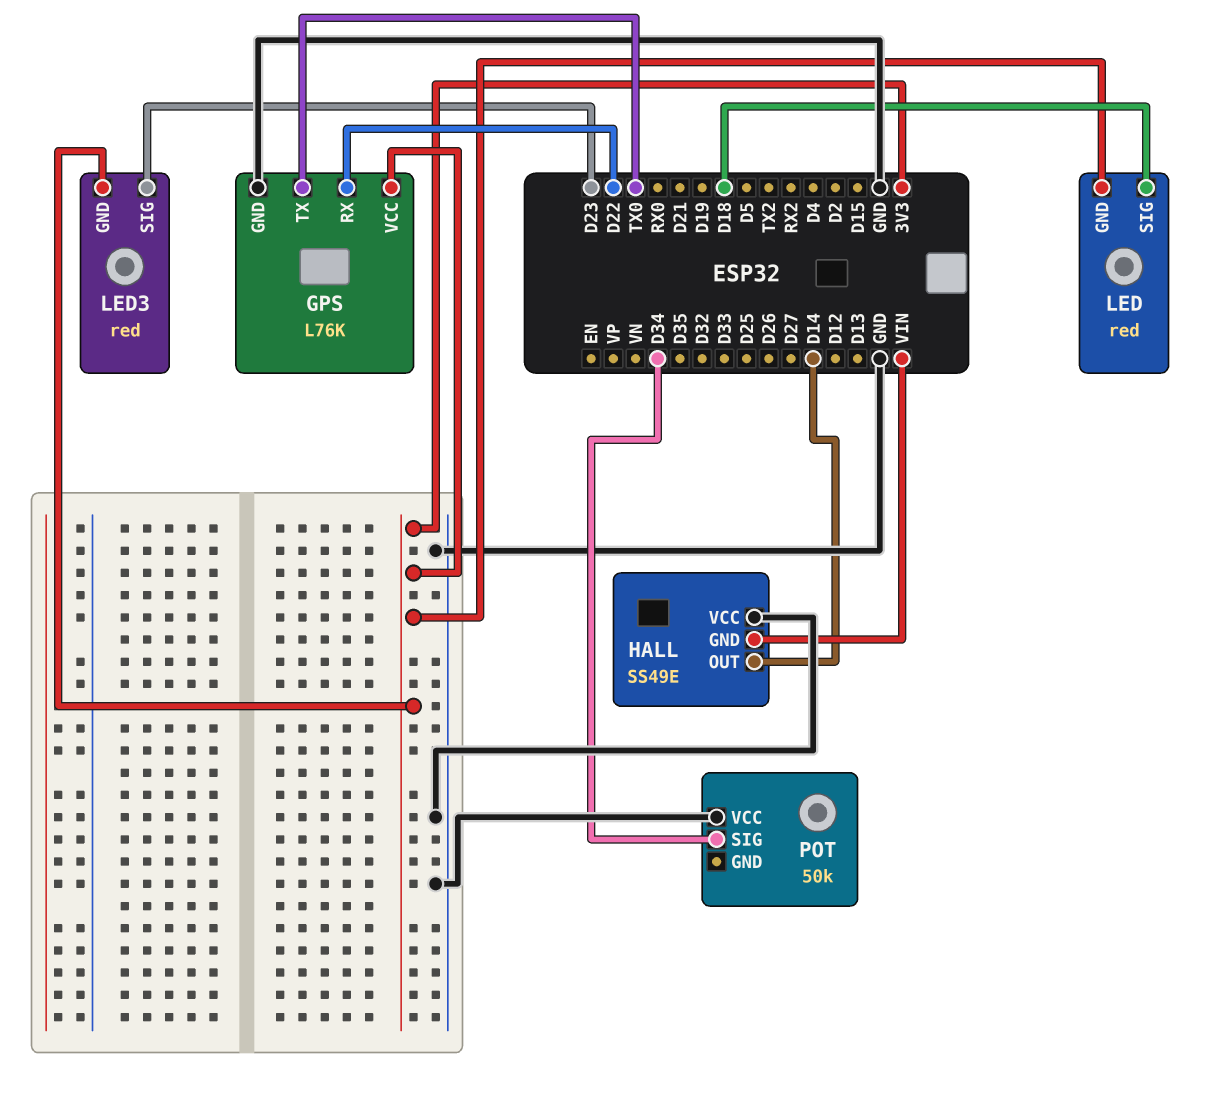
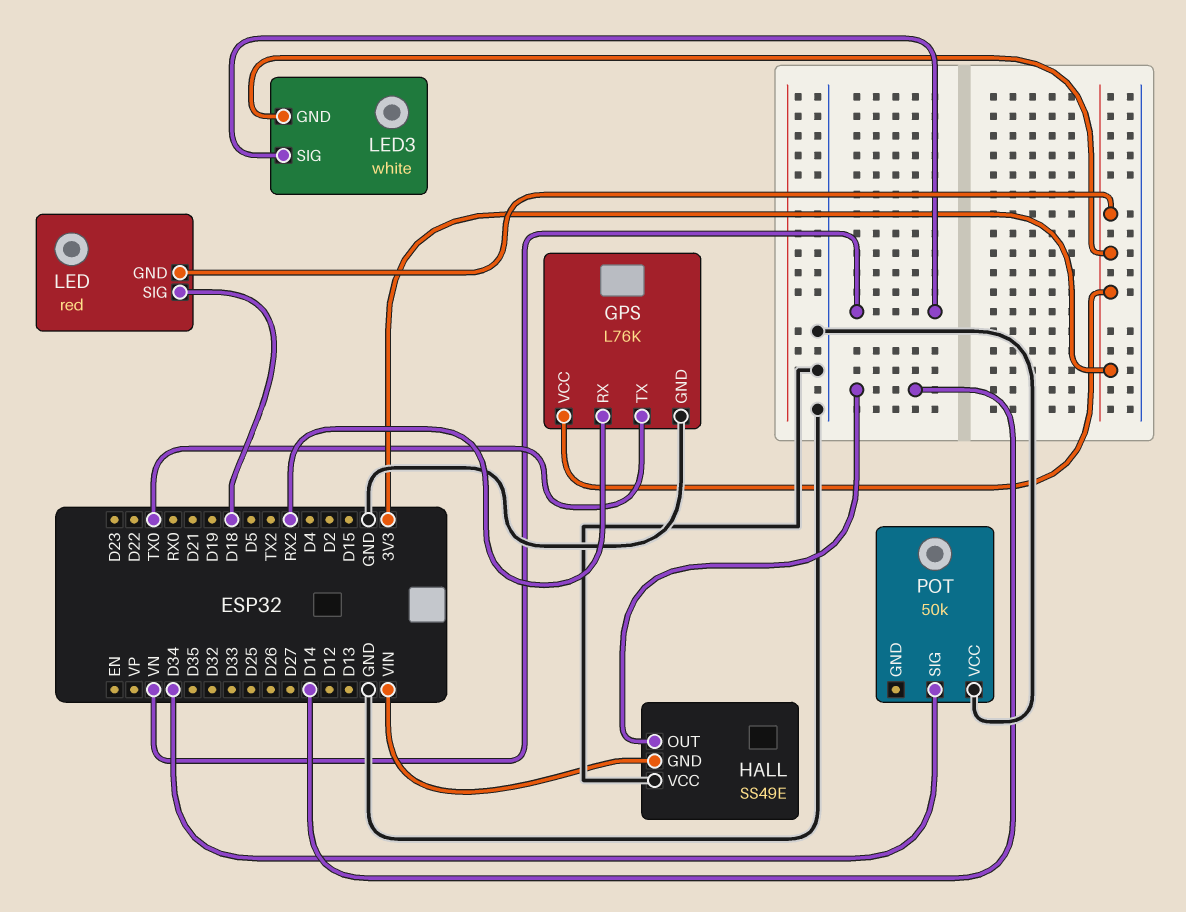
GPS pin RX: D22 -> RX2
LED3: red -> white
LED3 pin SIG: D23 -> VN

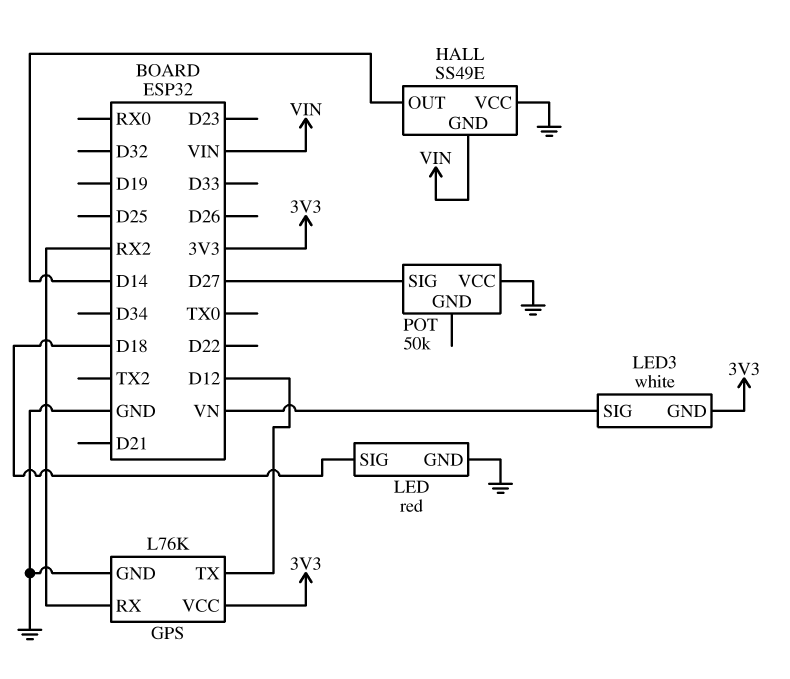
GPS pin TX: TX0 -> D12
LED pin GND: 3V3 -> GND
POT pin SIG: D34 -> D27

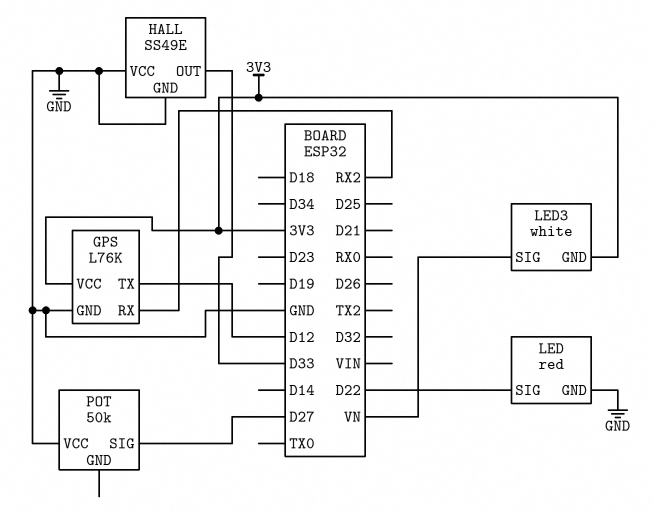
HALL pin GND: VIN -> GND
HALL pin OUT: D14 -> D33
LED pin SIG: D18 -> D22

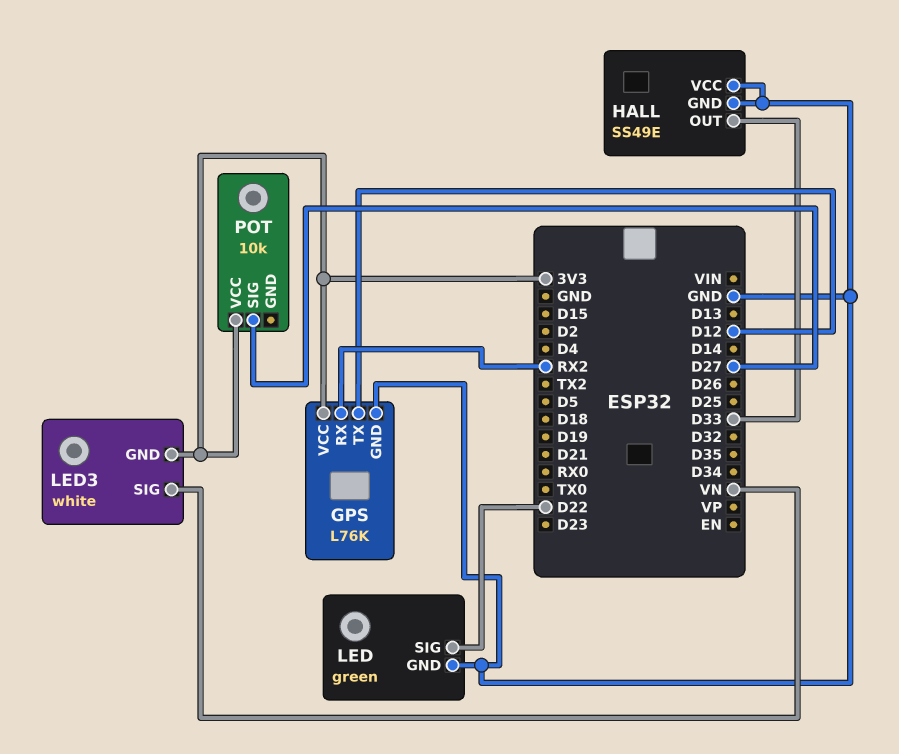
LED: red -> green
POT: 50k -> 10k
POT pin VCC: GND -> 3V3

